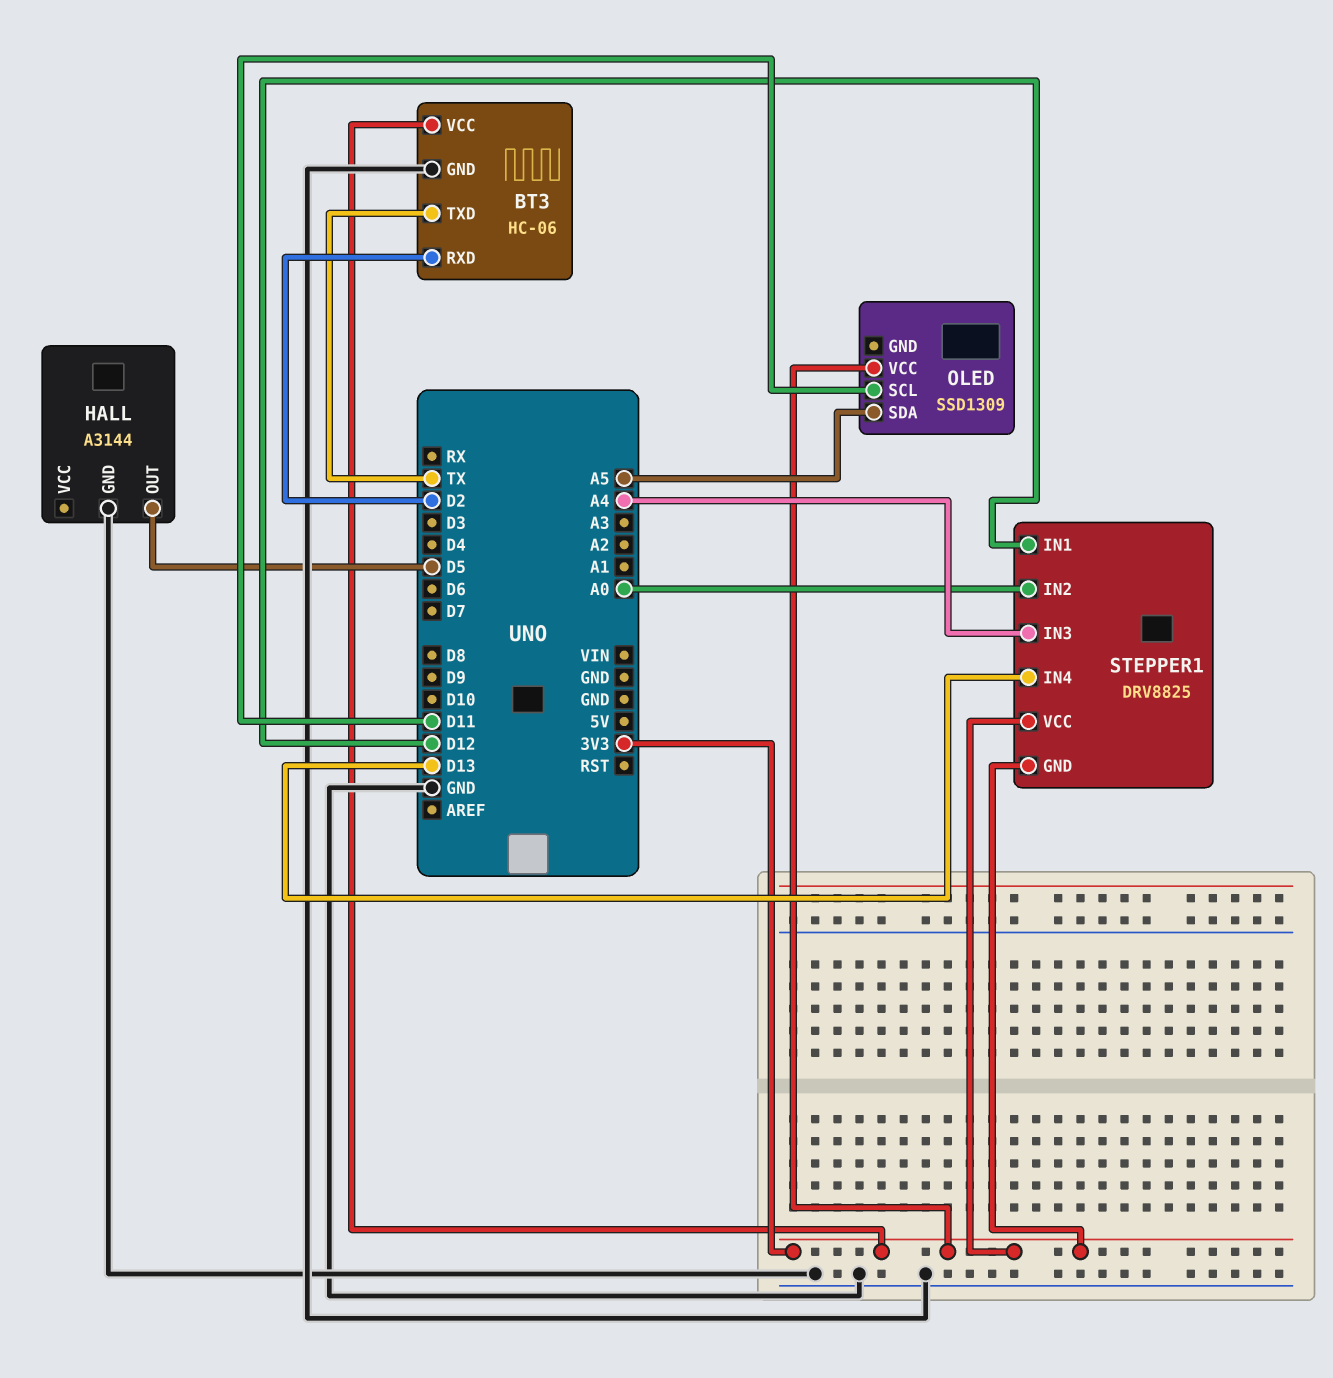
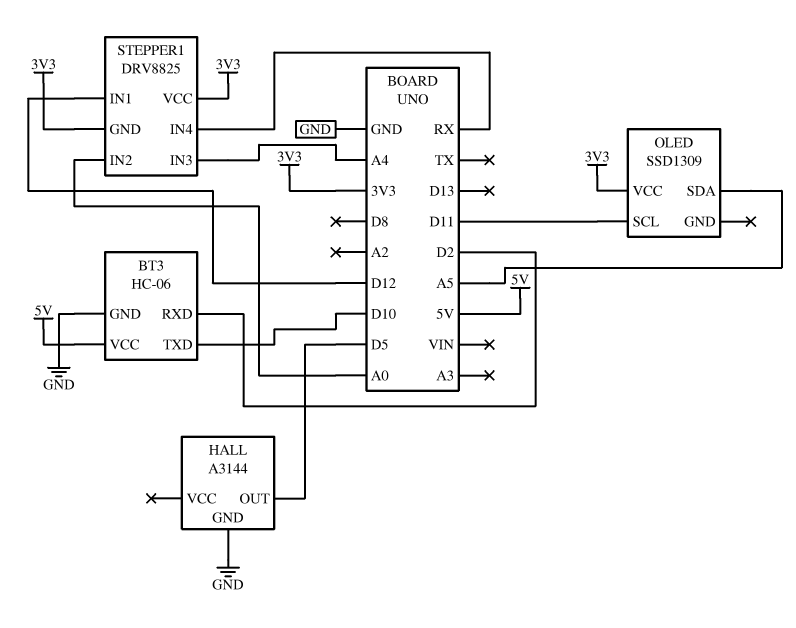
BT3 pin TXD: TX -> D10
BT3 pin VCC: 3V3 -> 5V
STEPPER1 pin IN4: D13 -> RX

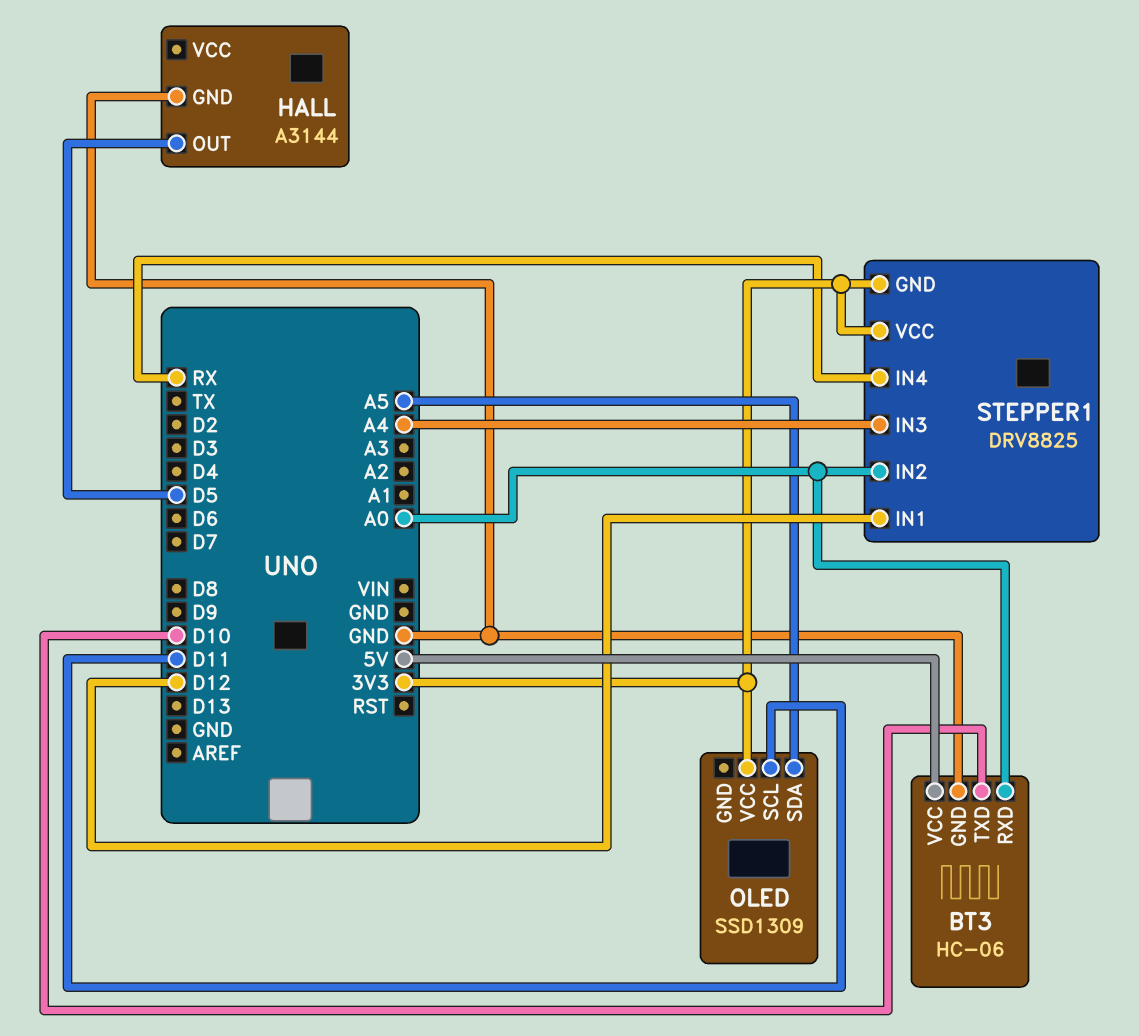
BT3 pin RXD: D2 -> A0

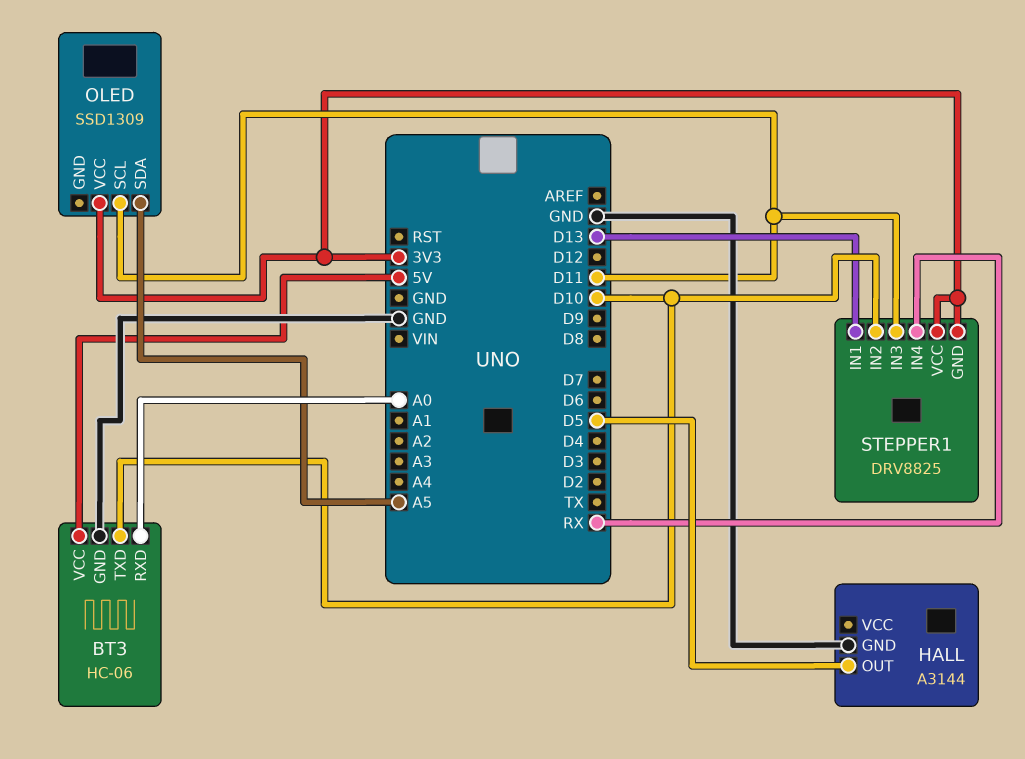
STEPPER1 pin IN1: D12 -> D13
STEPPER1 pin IN2: A0 -> D10
STEPPER1 pin IN3: A4 -> D11

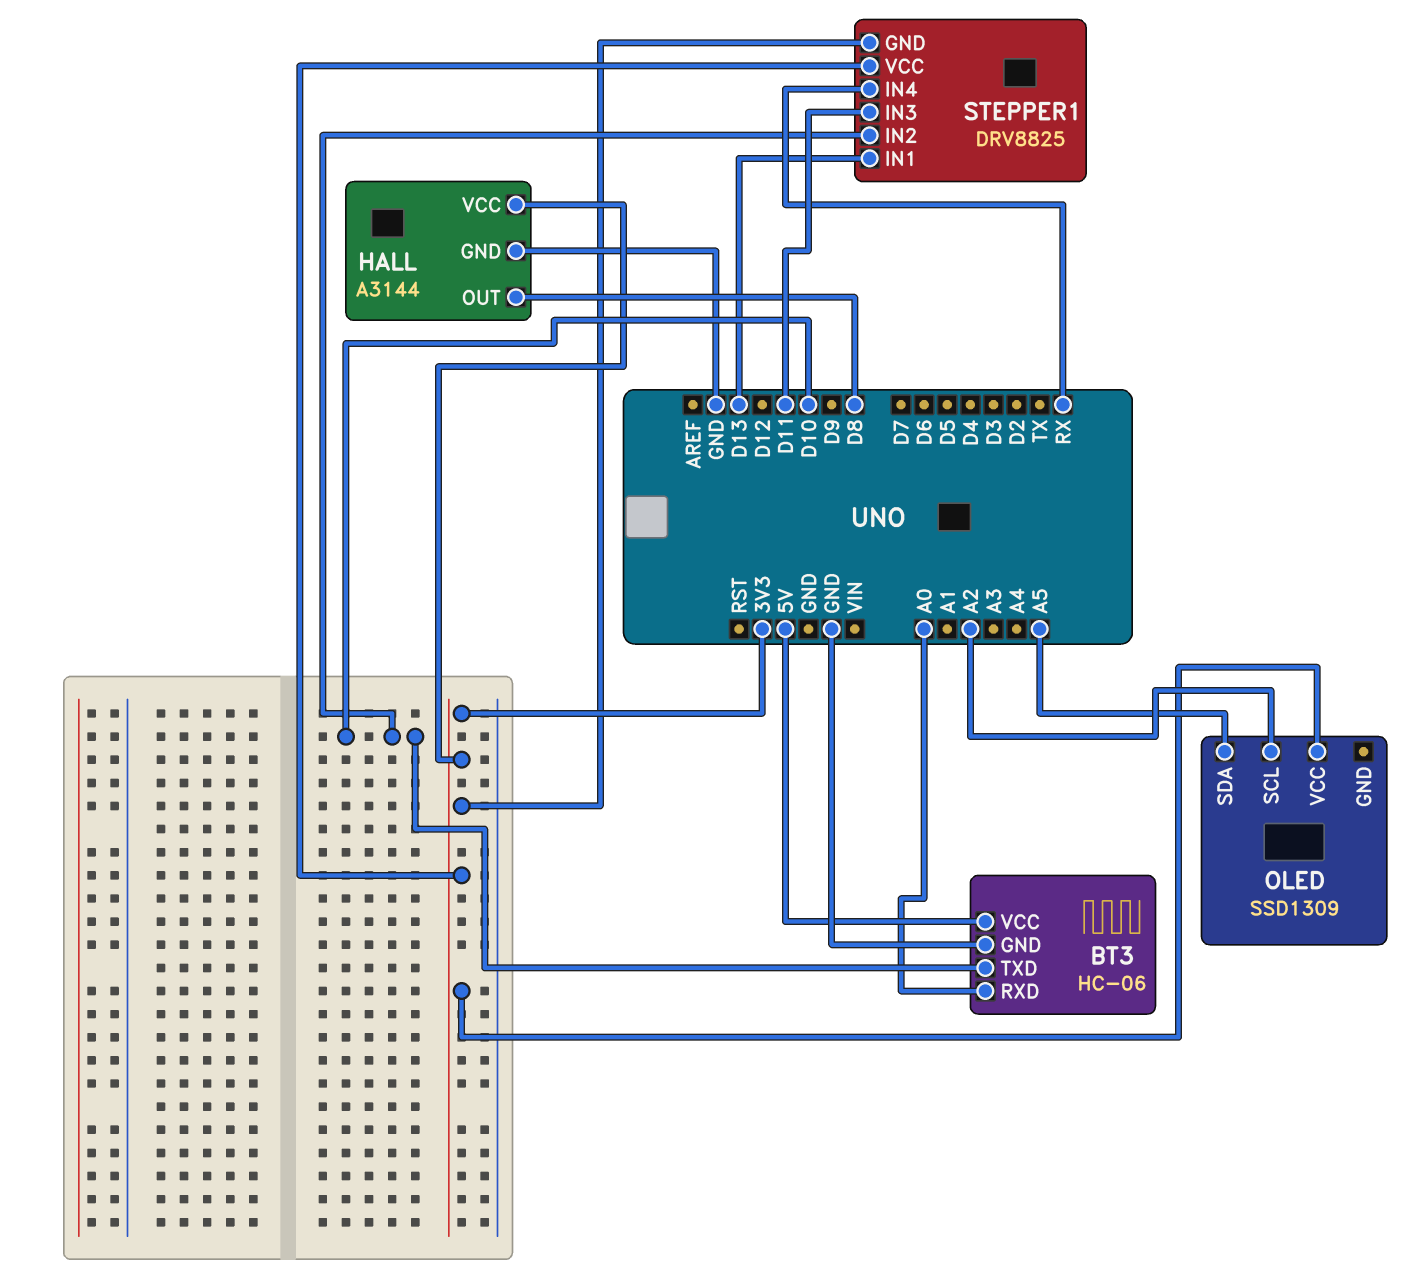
HALL pin OUT: D5 -> D8
HALL pin VCC: none -> 3V3
OLED pin SCL: D11 -> A2

